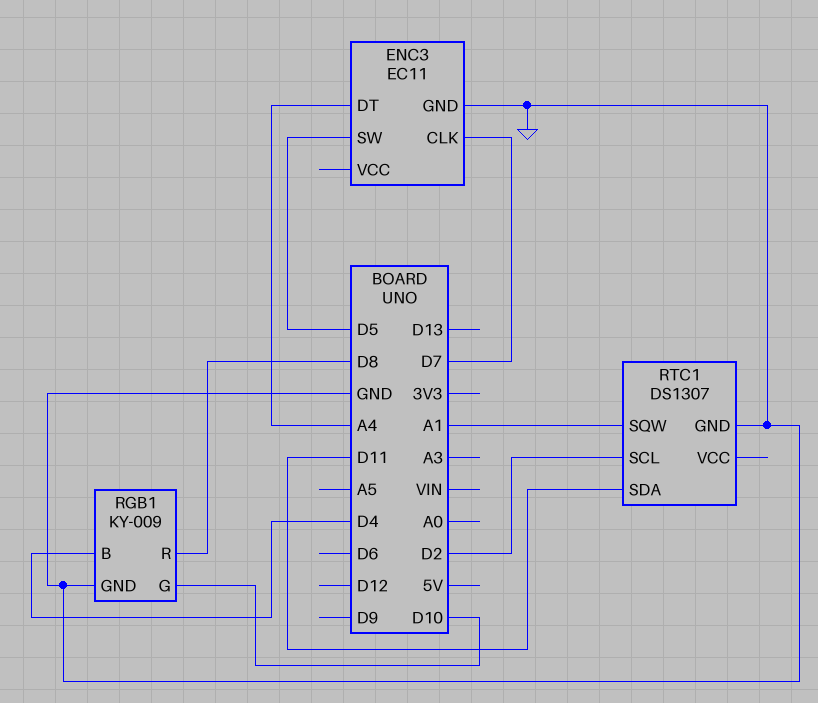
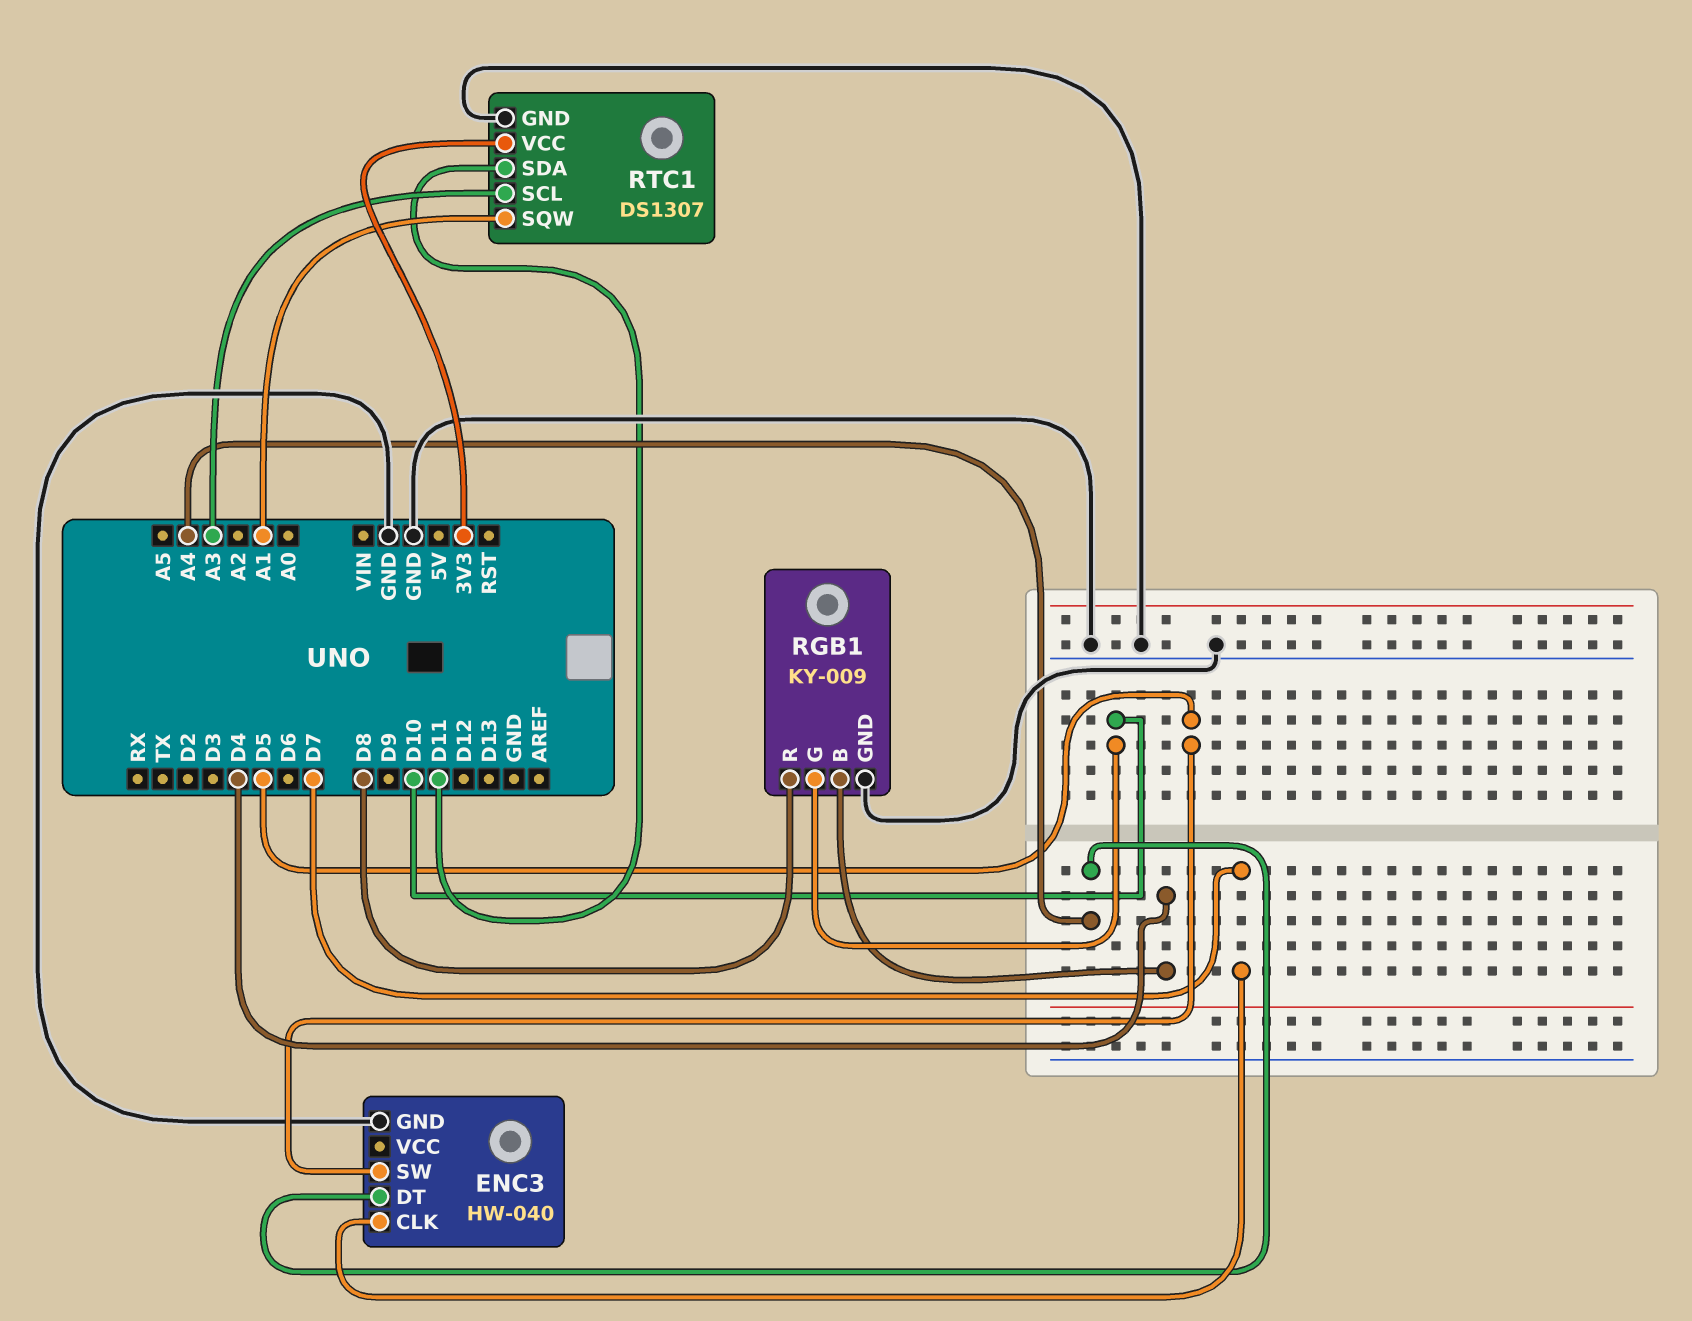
ENC3: EC11 -> HW-040
RTC1 pin SCL: D2 -> A3
RTC1 pin VCC: none -> 3V3

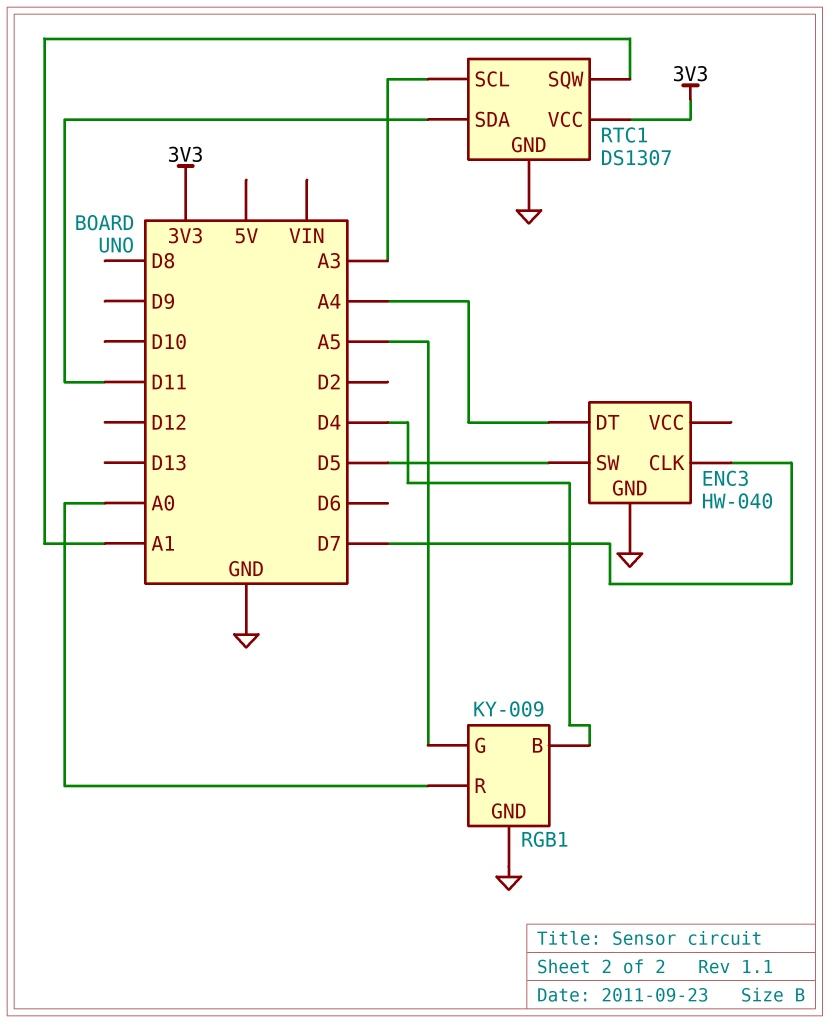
RGB1 pin G: D10 -> A5
RGB1 pin R: D8 -> A0

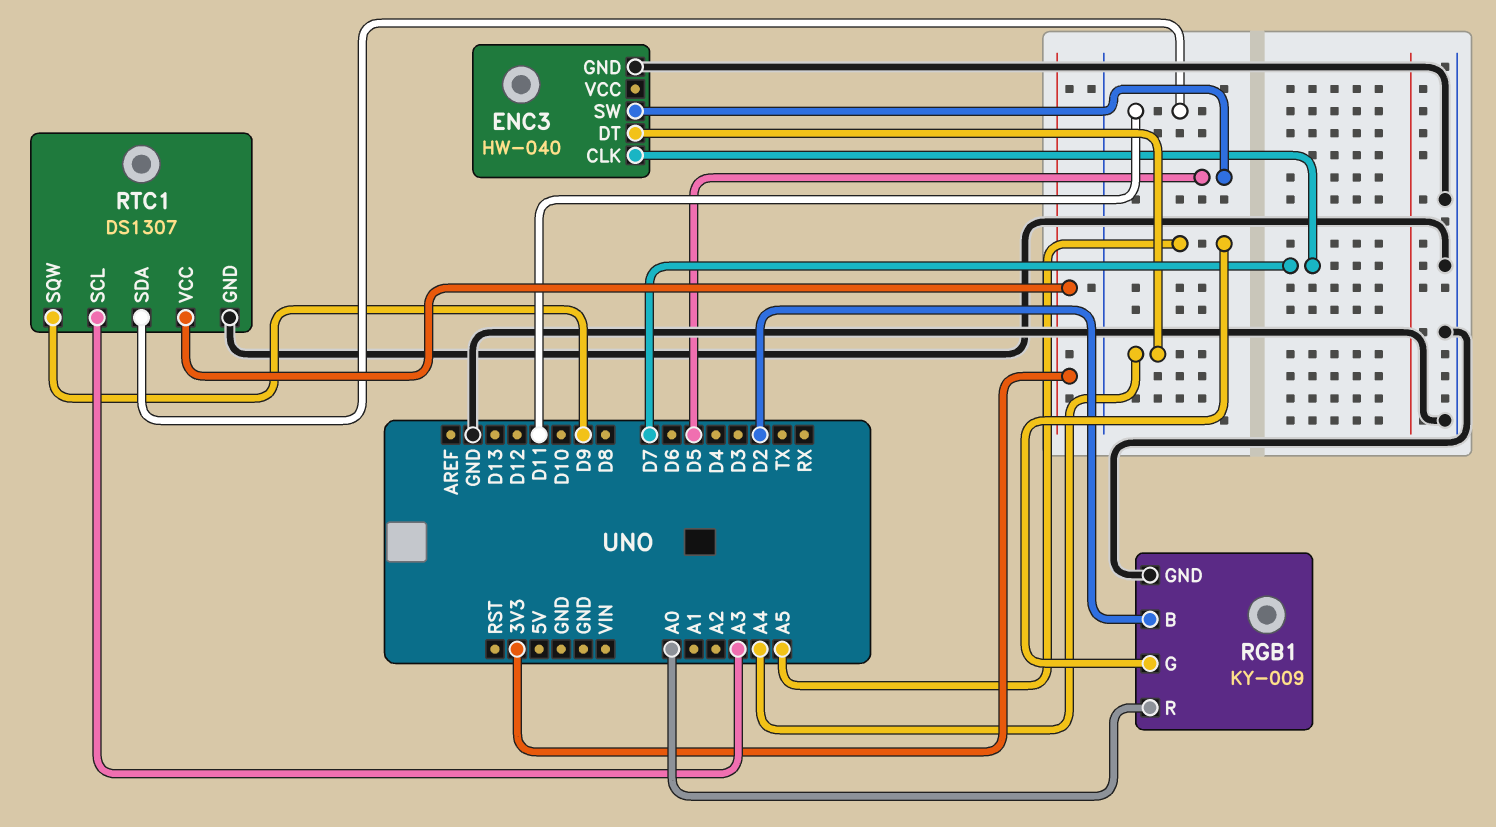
RGB1 pin B: D4 -> D2
RTC1 pin SQW: A1 -> D9

